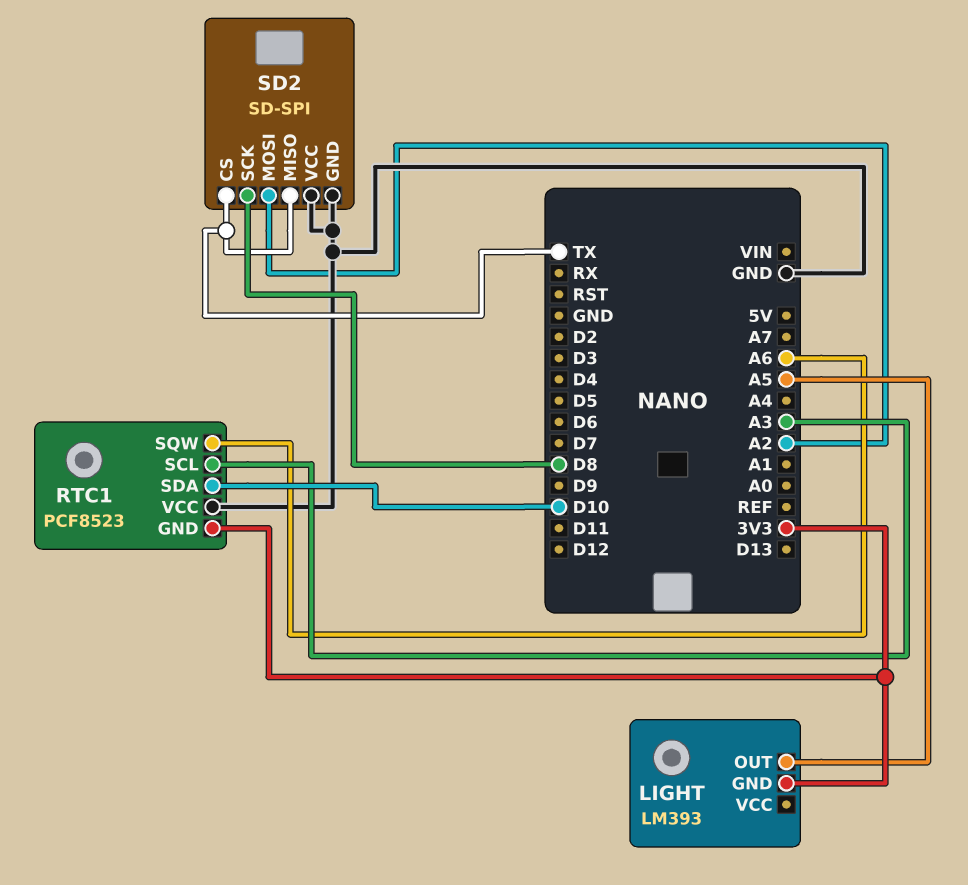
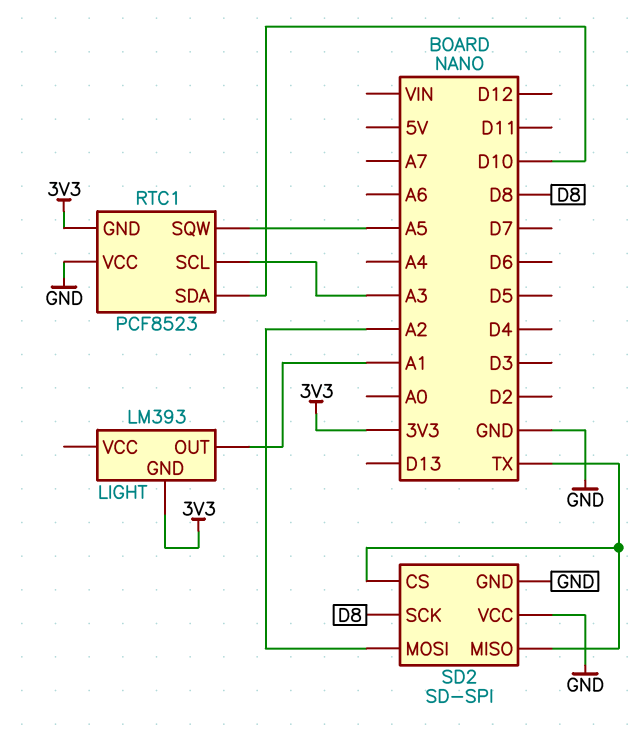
LIGHT pin OUT: A5 -> A1
RTC1 pin SQW: A6 -> A5

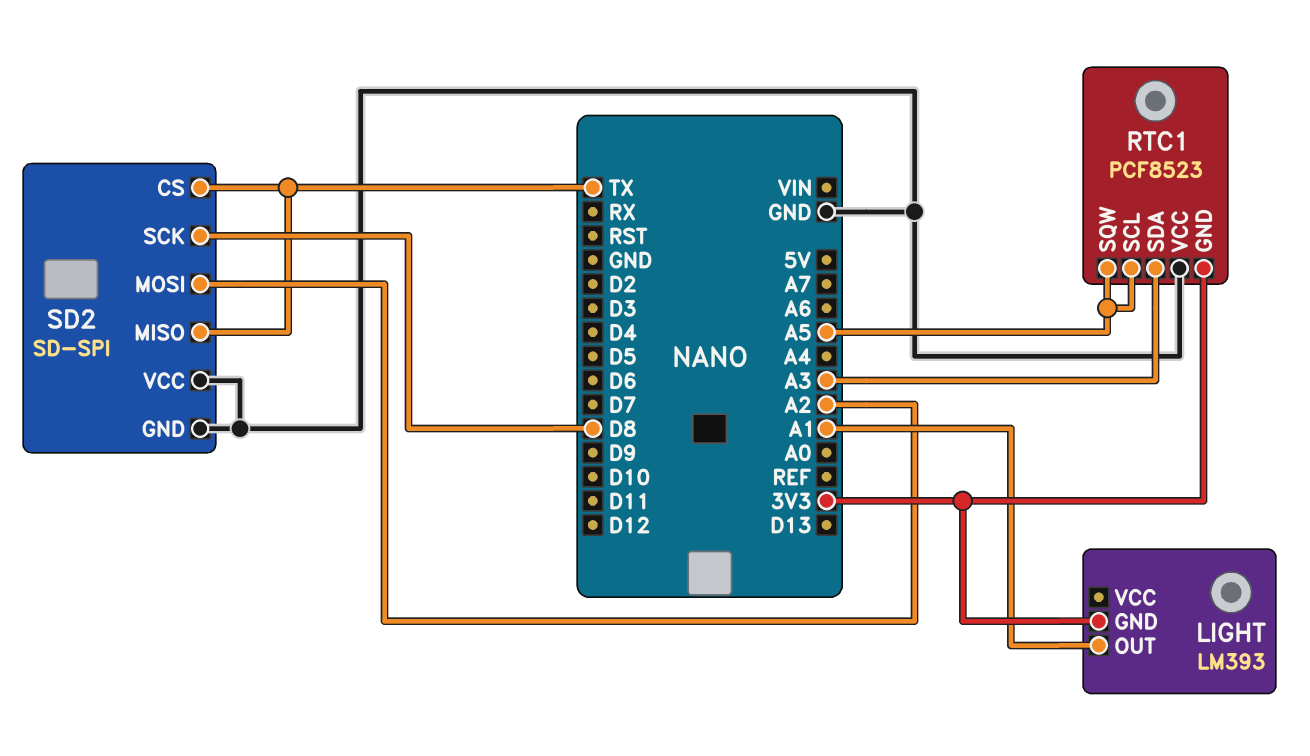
RTC1 pin SCL: A3 -> A5
RTC1 pin SDA: D10 -> A3

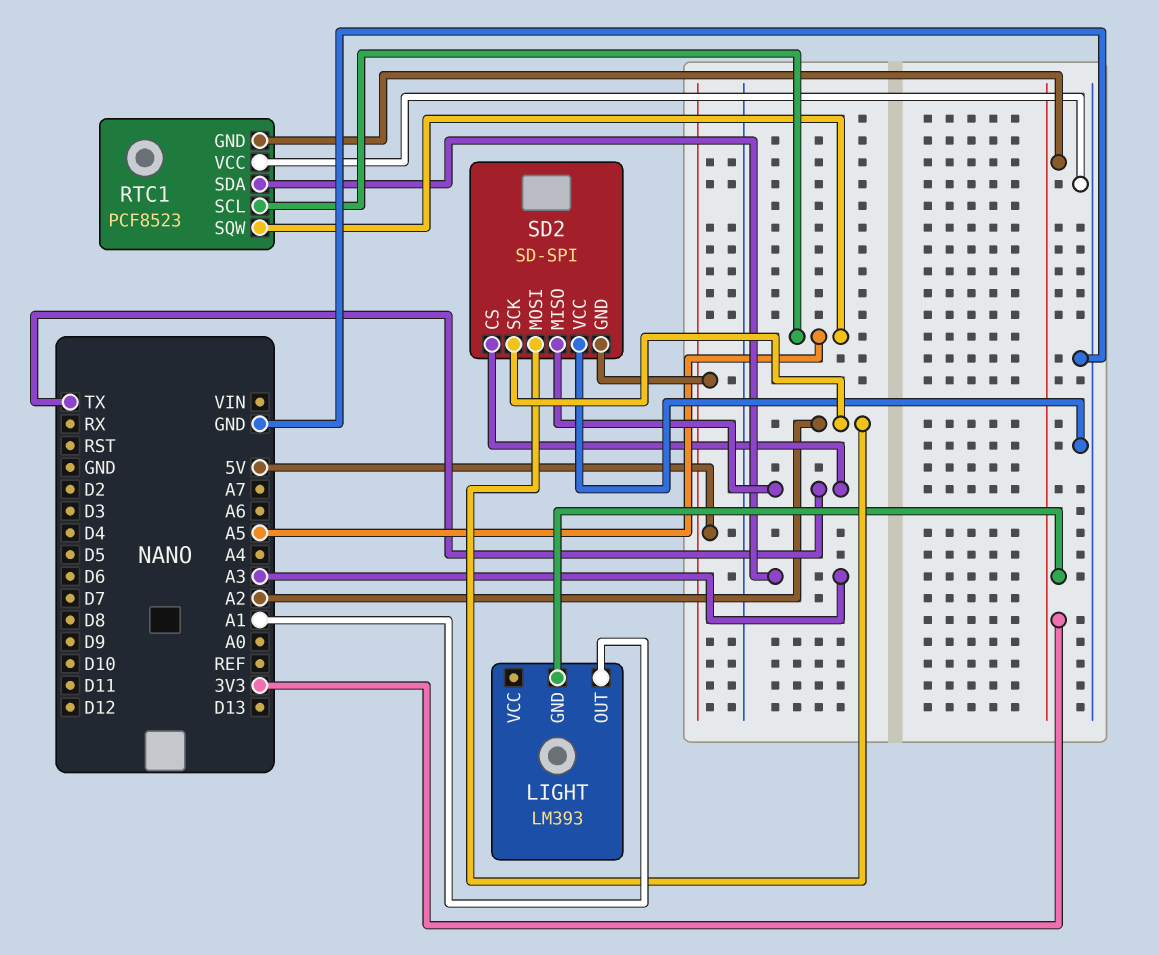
SD2 pin GND: GND -> 5V
SD2 pin SCK: D8 -> A2

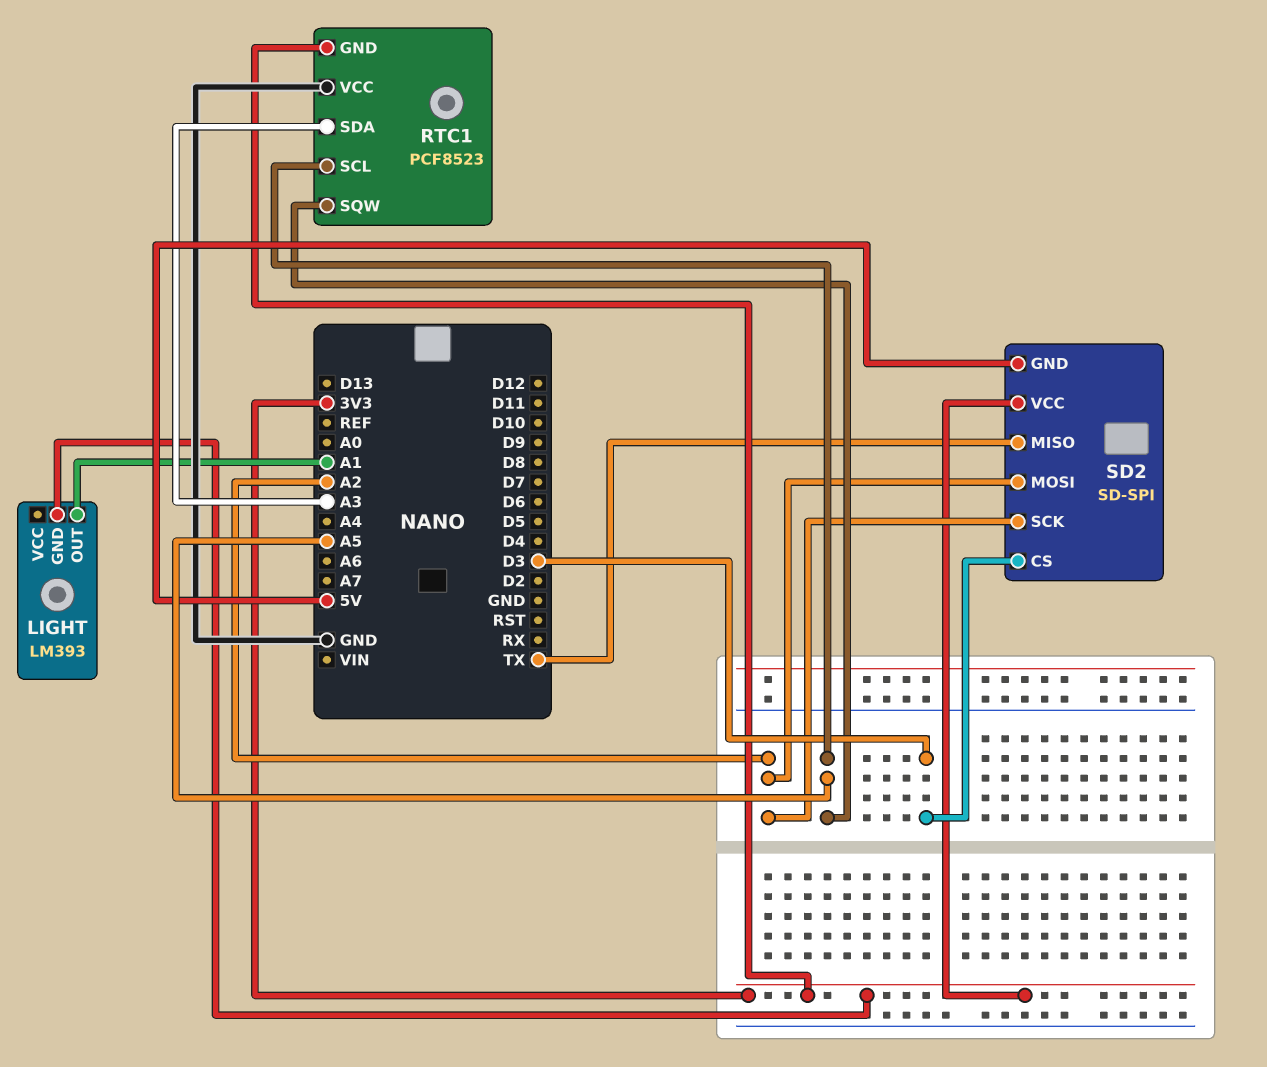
SD2 pin CS: TX -> D3
SD2 pin VCC: GND -> 3V3

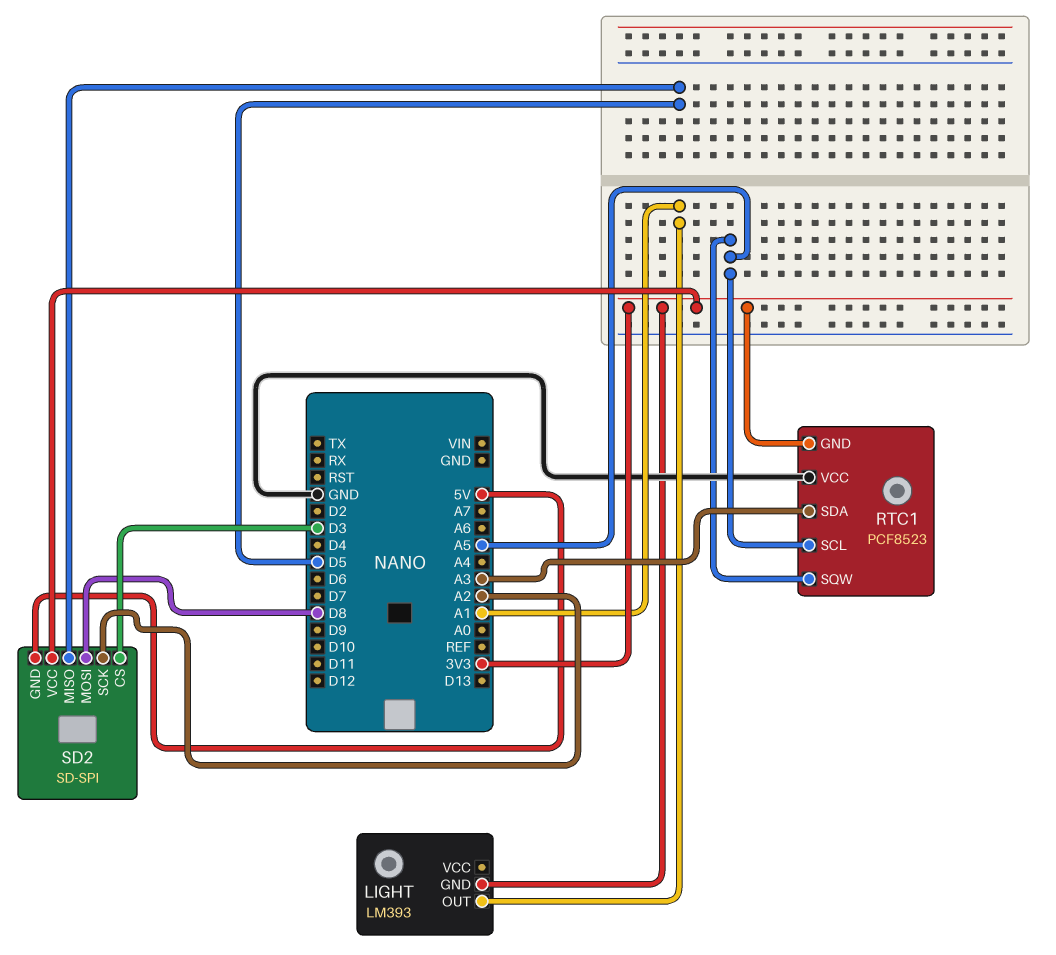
SD2 pin MISO: TX -> D5
SD2 pin MOSI: A2 -> D8

